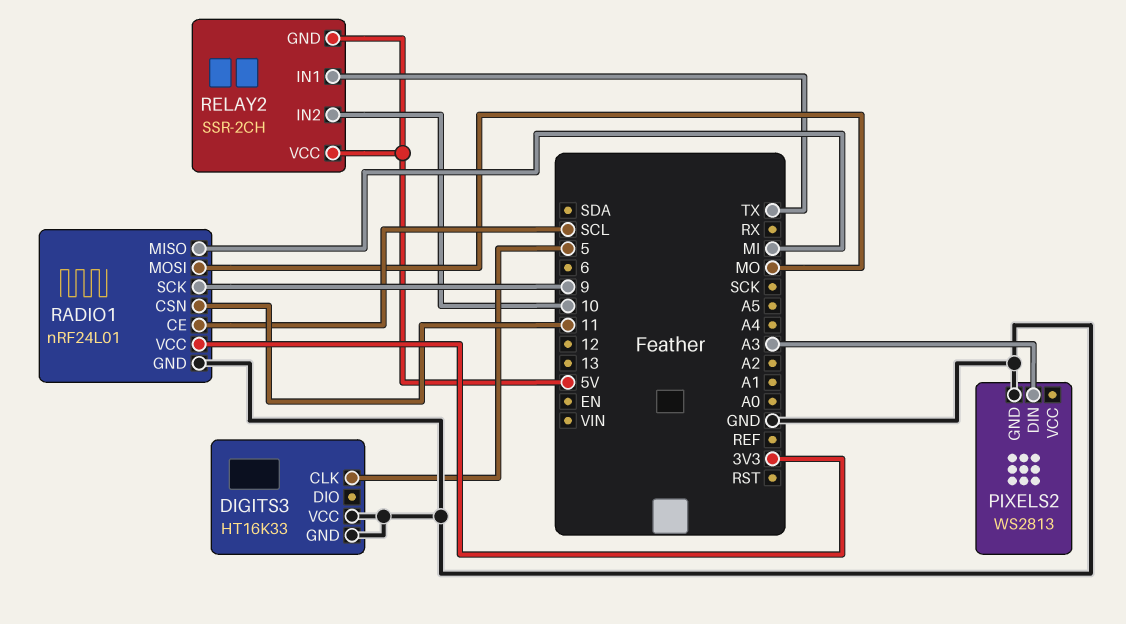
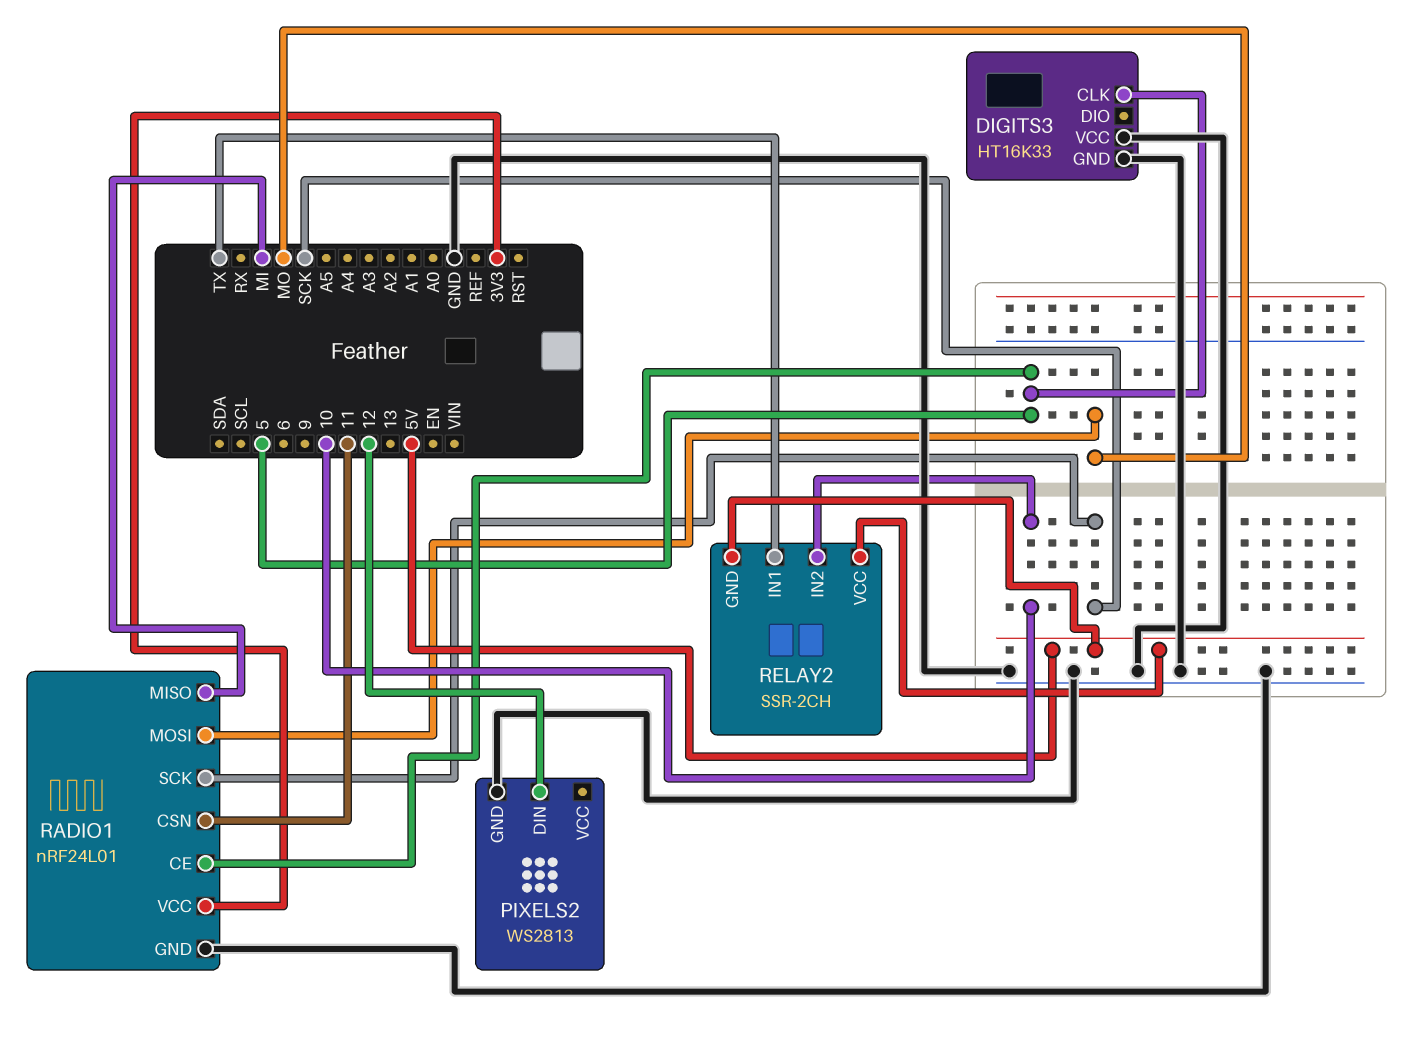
PIXELS2 pin DIN: A3 -> 12
RADIO1 pin CE: SCL -> 5
RADIO1 pin SCK: 9 -> SCK

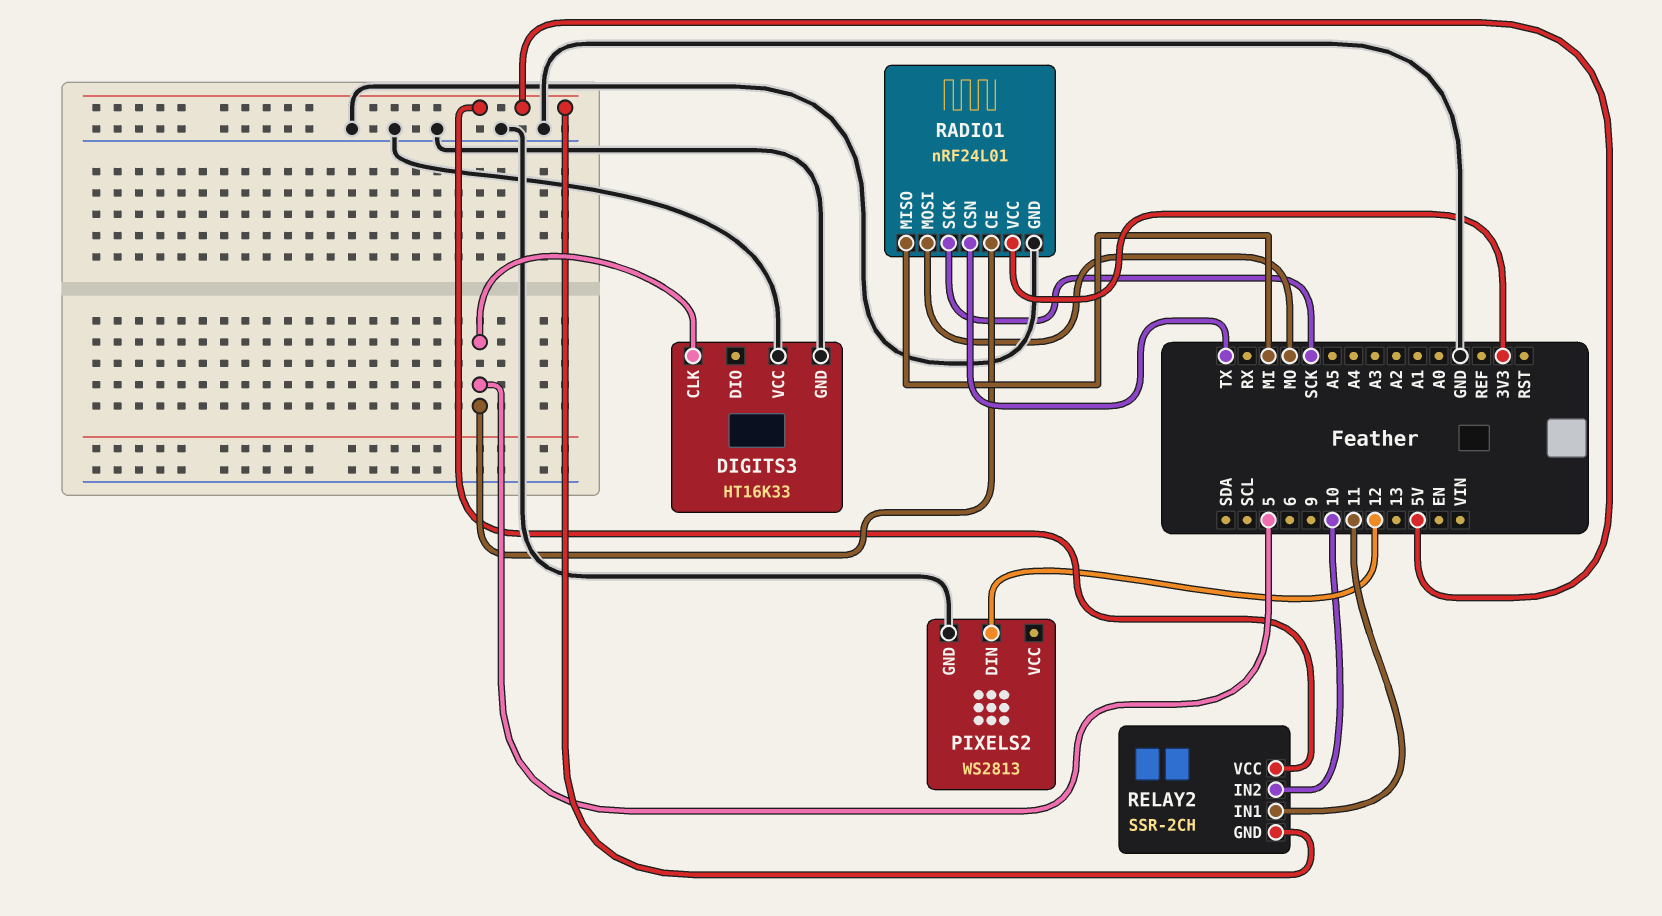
RADIO1 pin CSN: 11 -> TX
RELAY2 pin IN1: TX -> 11

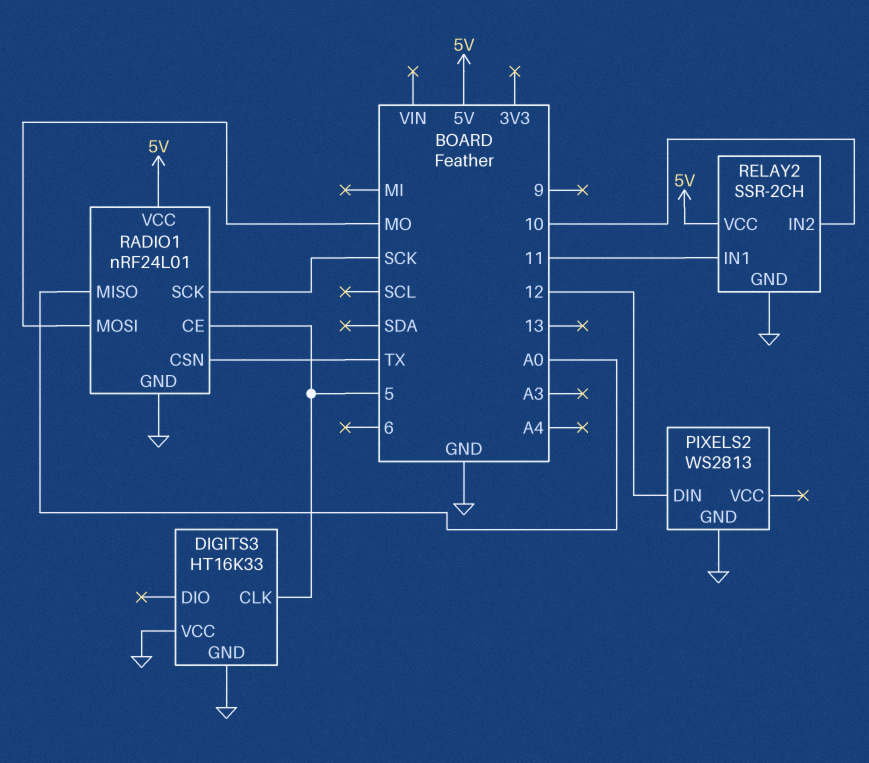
RADIO1 pin MISO: MI -> A0
RADIO1 pin VCC: 3V3 -> 5V
RELAY2 pin GND: 5V -> GND

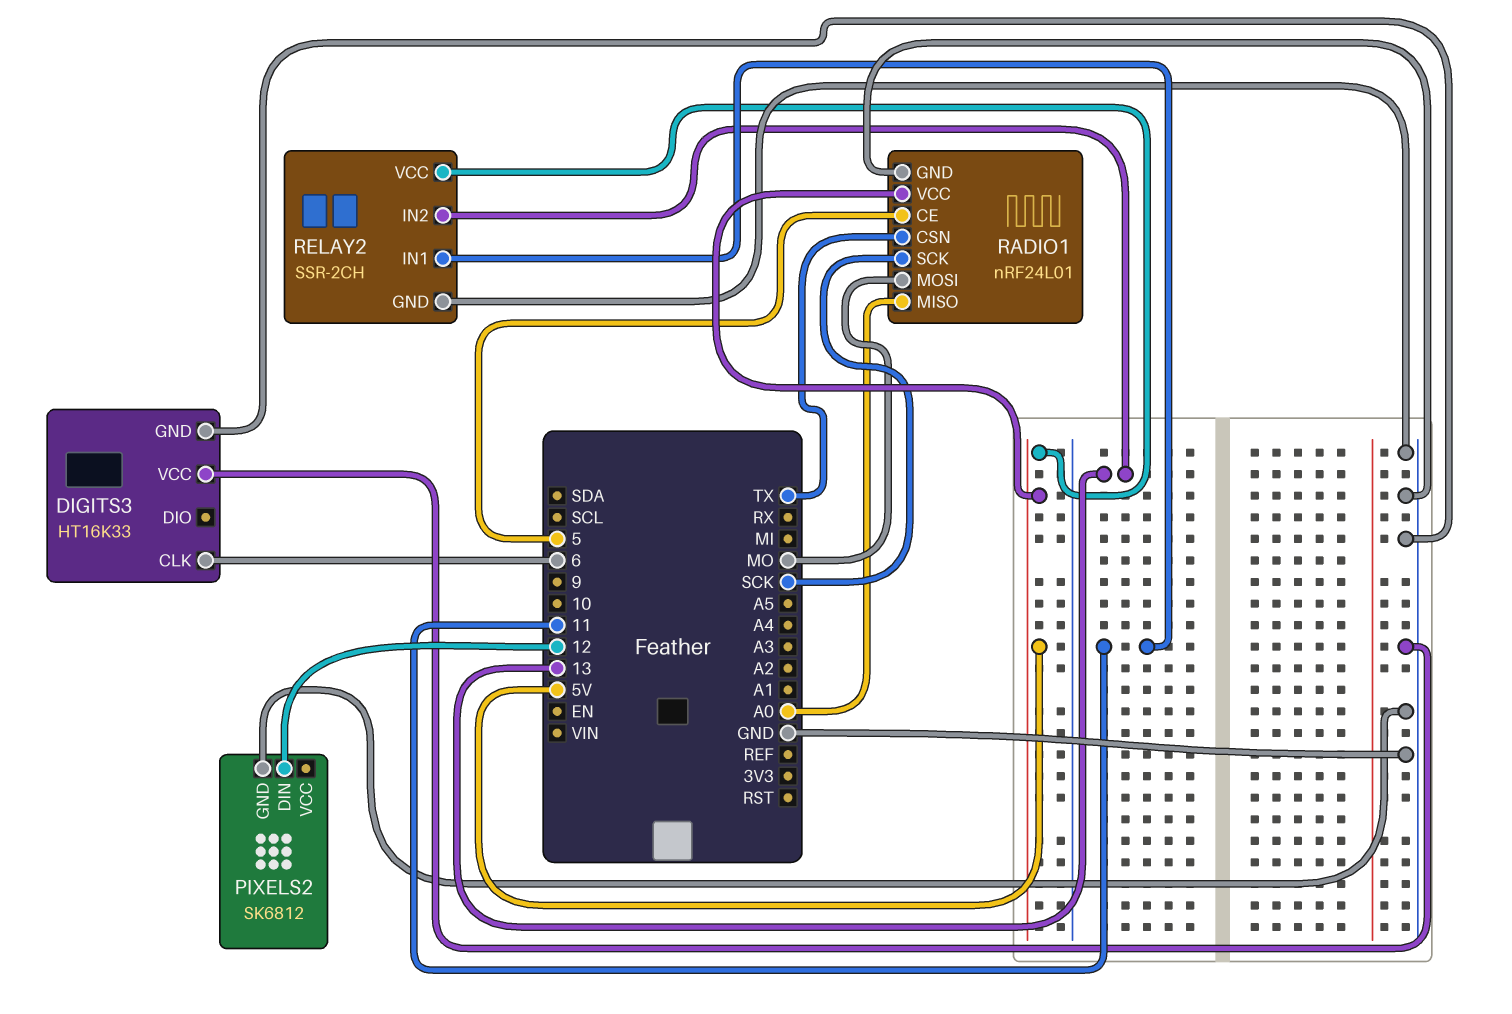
DIGITS3 pin CLK: 5 -> 6
PIXELS2: WS2813 -> SK6812
RELAY2 pin IN2: 10 -> 13

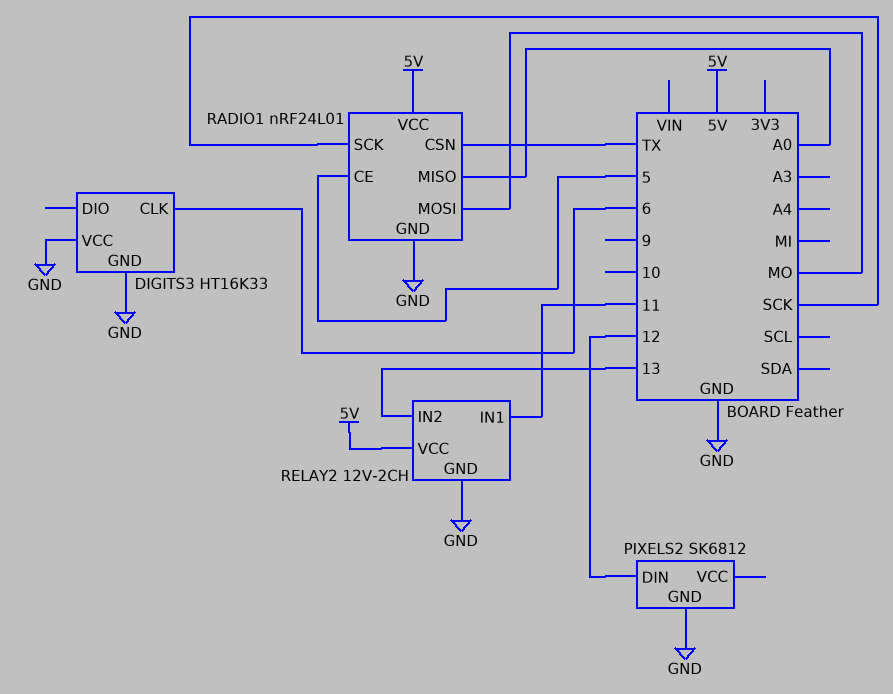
RELAY2: SSR-2CH -> 12V-2CH

